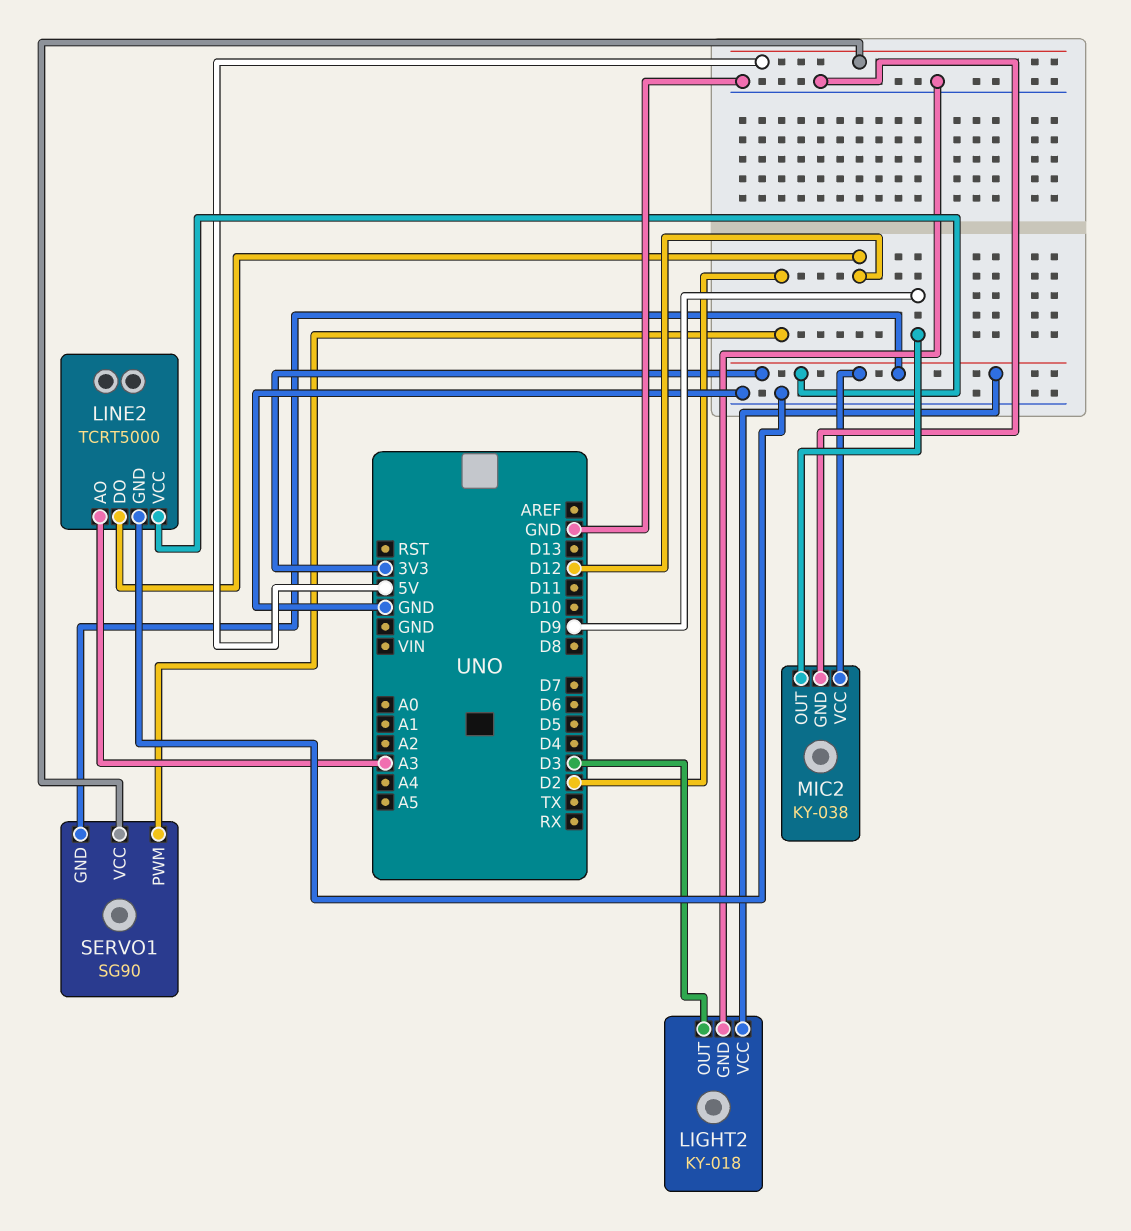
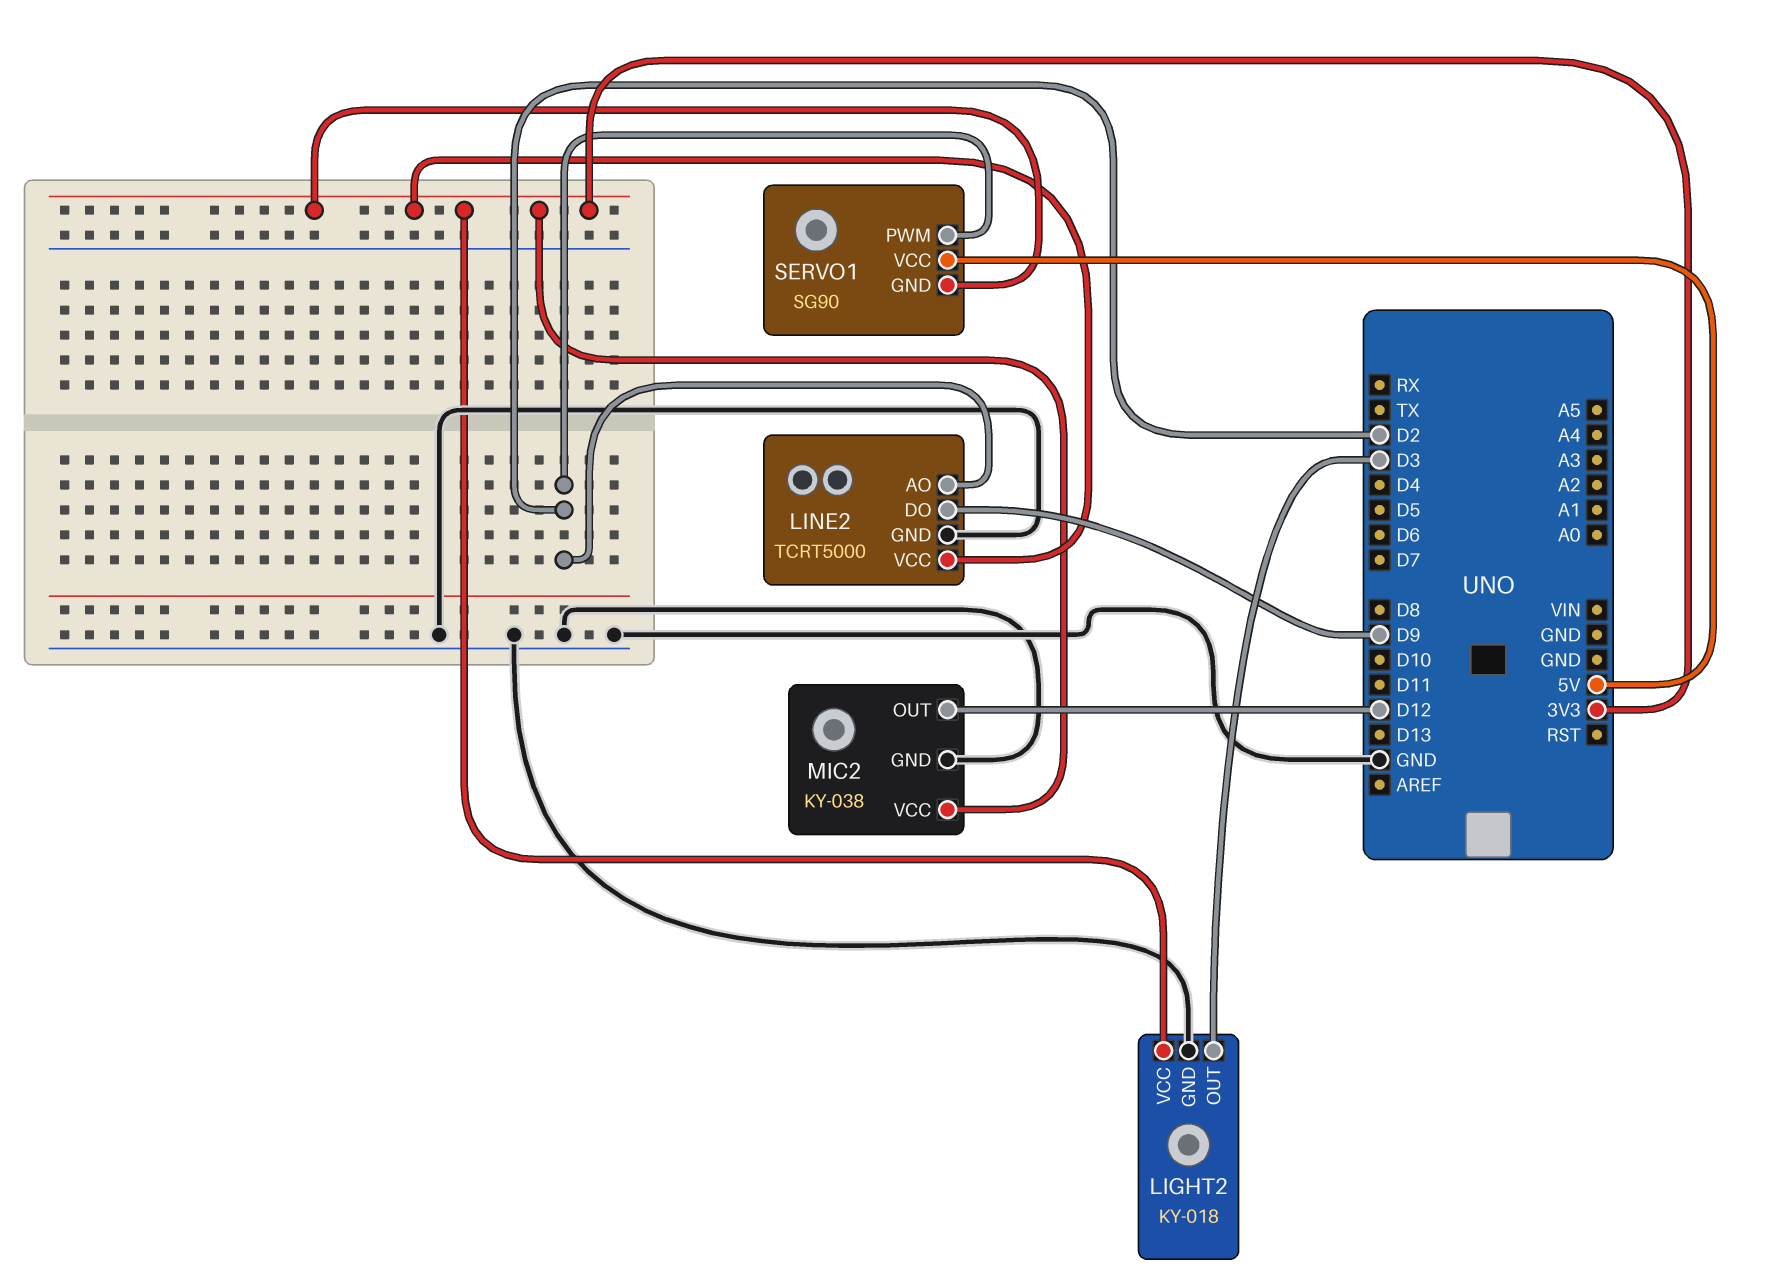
LINE2 pin AO: A3 -> D2
LINE2 pin DO: D12 -> D9
MIC2 pin OUT: D9 -> D12

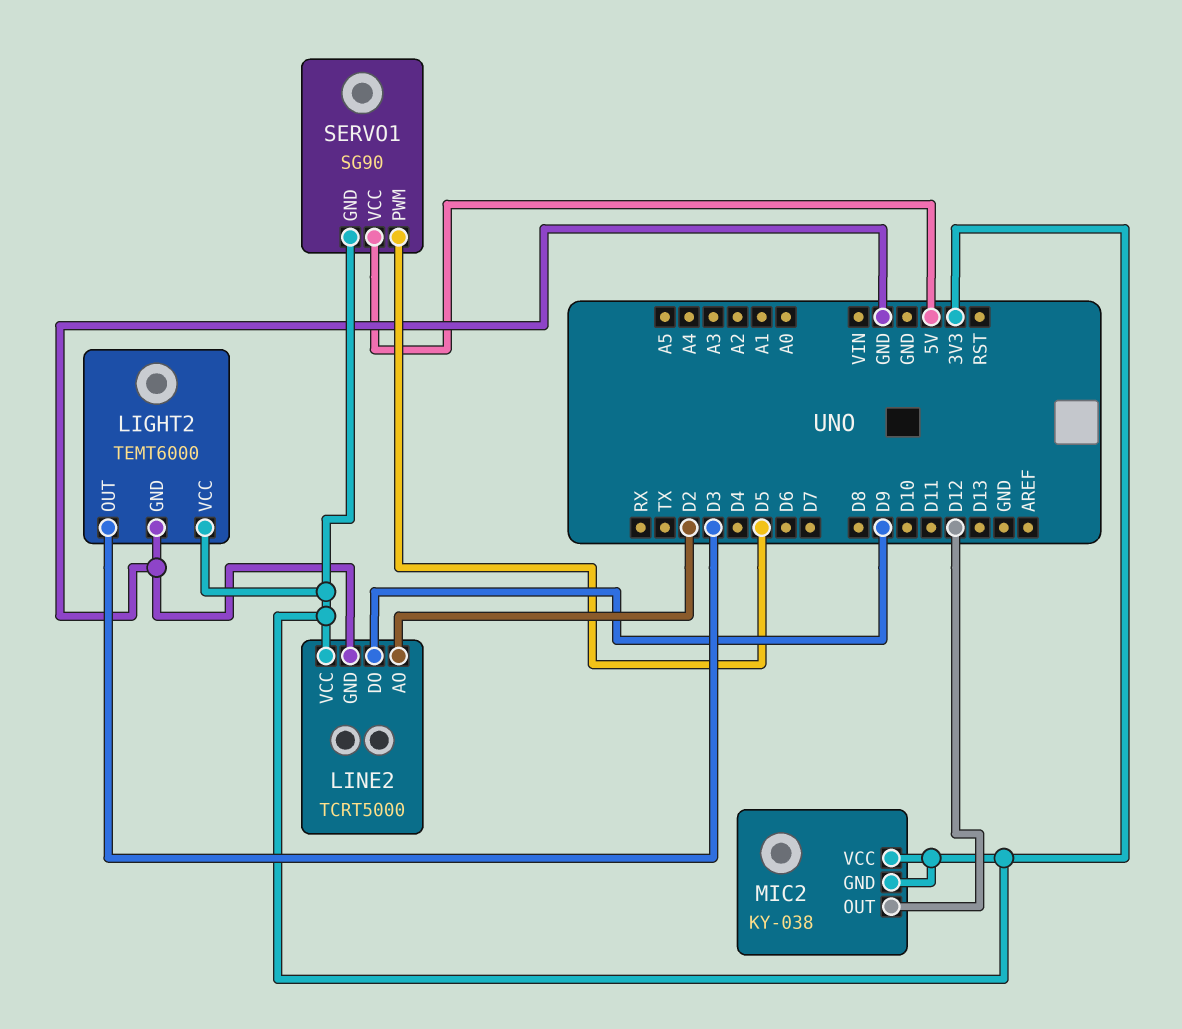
LIGHT2: KY-018 -> TEMT6000
MIC2 pin GND: GND -> 3V3
SERVO1 pin PWM: D2 -> D5

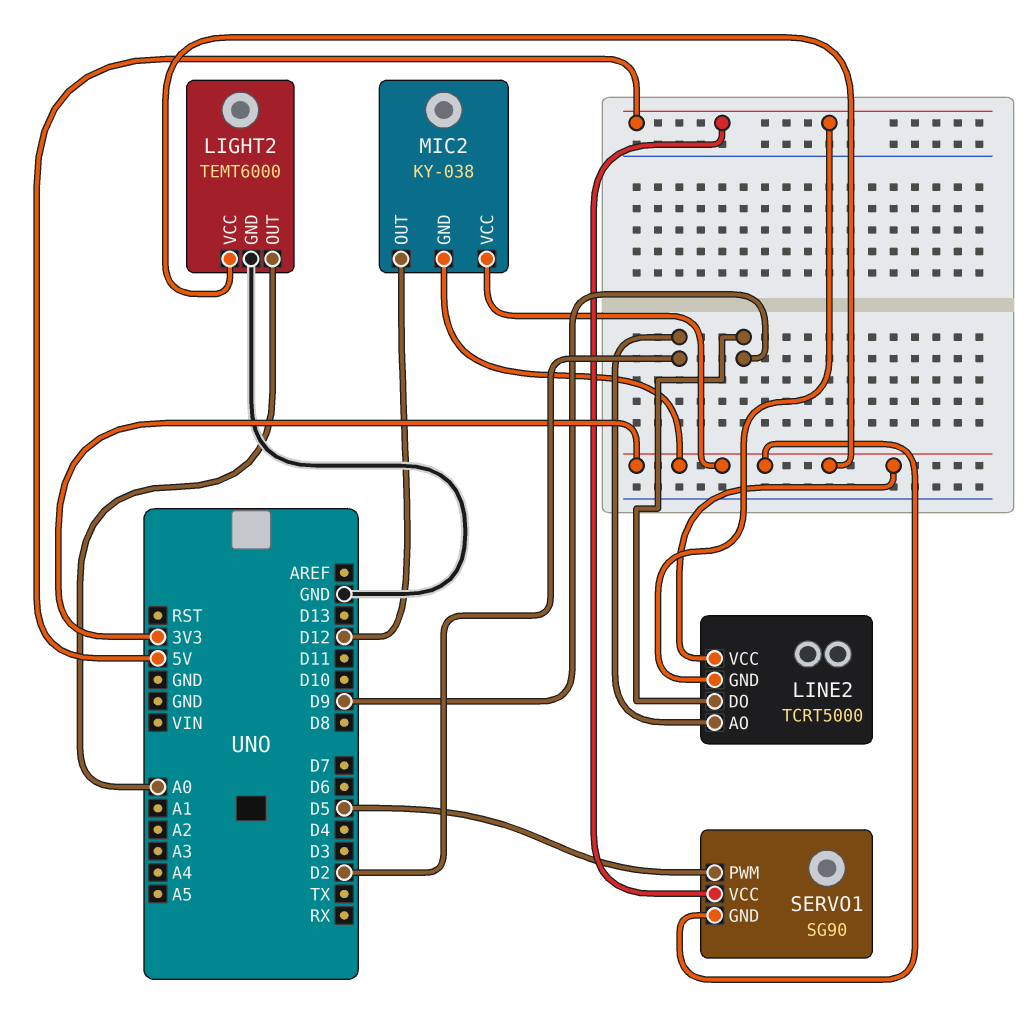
LIGHT2 pin OUT: D3 -> A0
LINE2 pin GND: GND -> 5V

